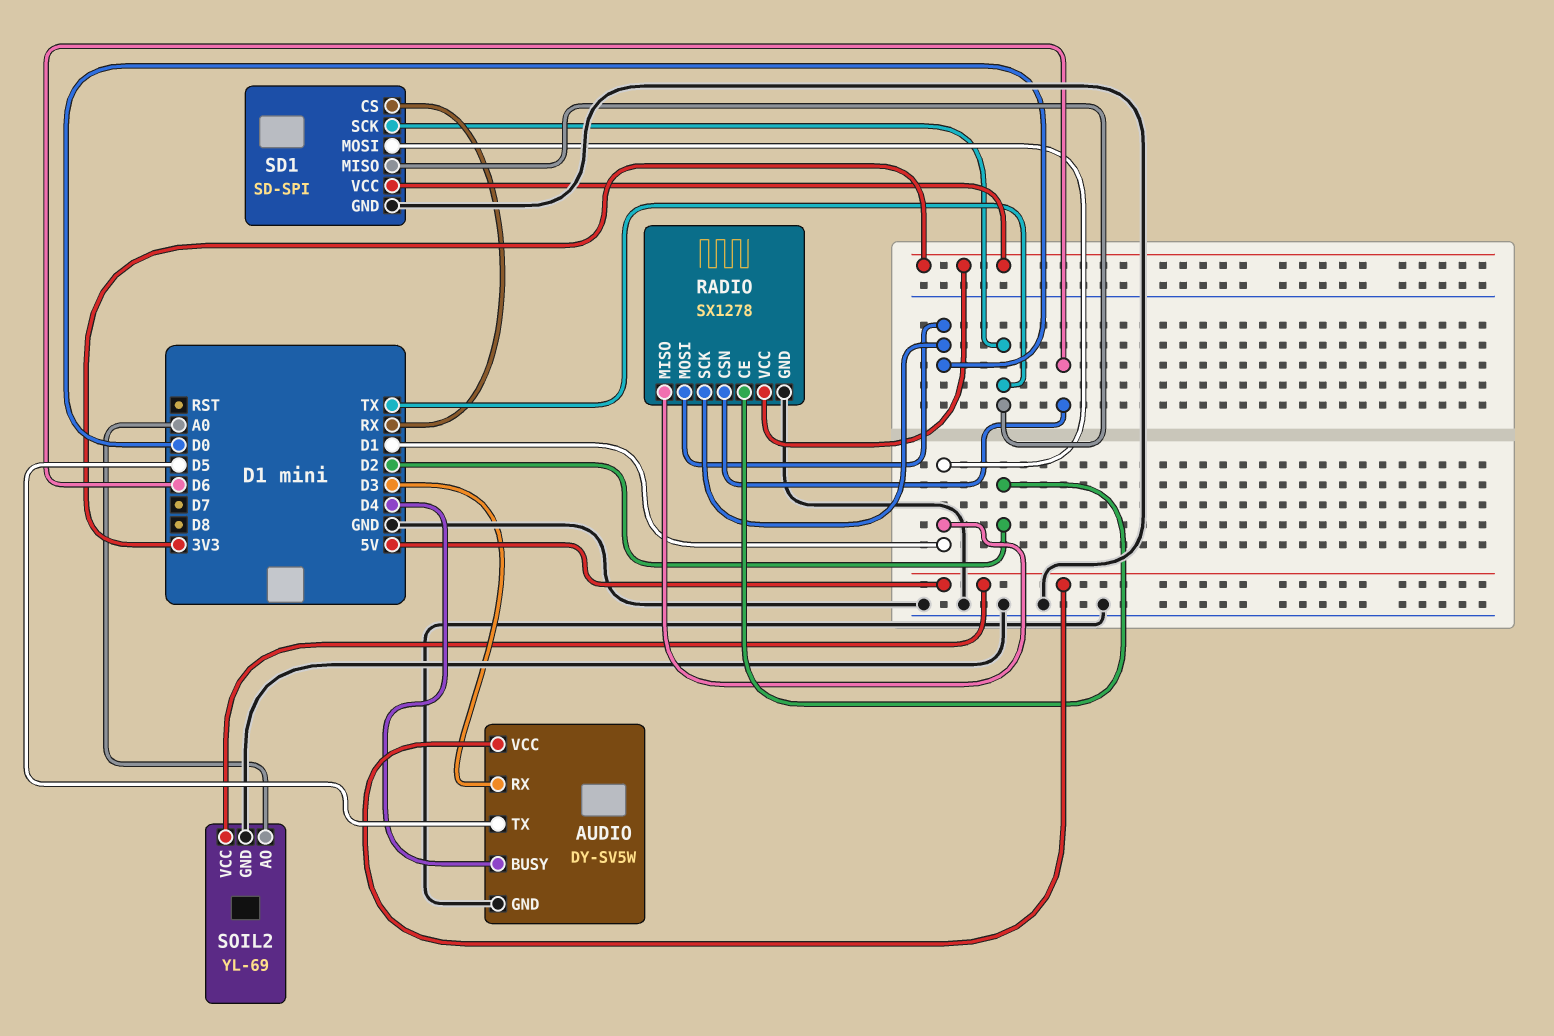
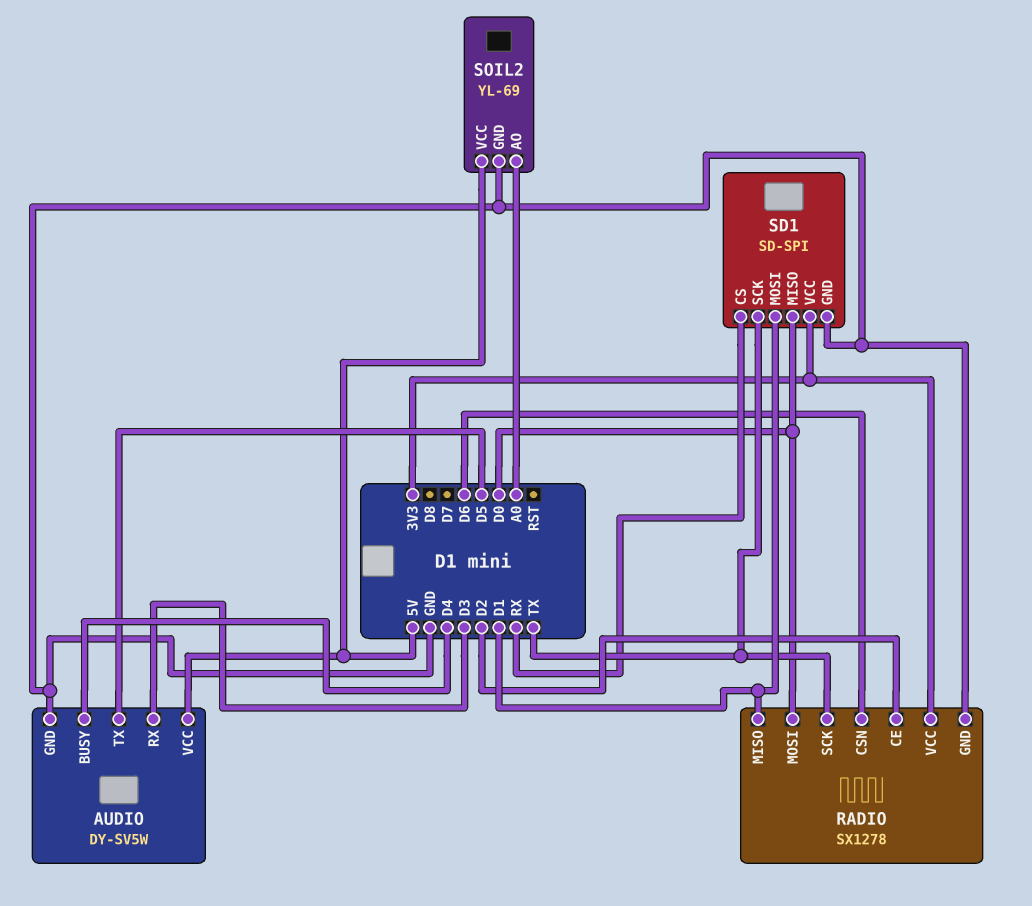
RADIO pin SCK: D0 -> TX
SD1 pin MISO: TX -> D0

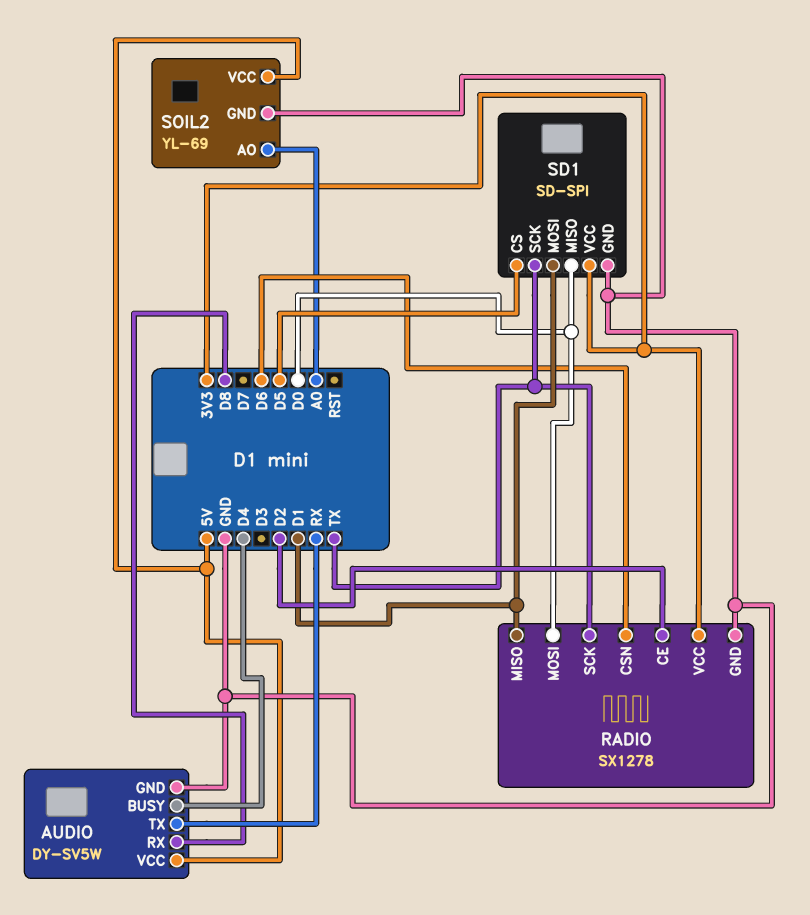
AUDIO pin RX: D3 -> D8
AUDIO pin TX: D5 -> RX
SD1 pin CS: RX -> D5

